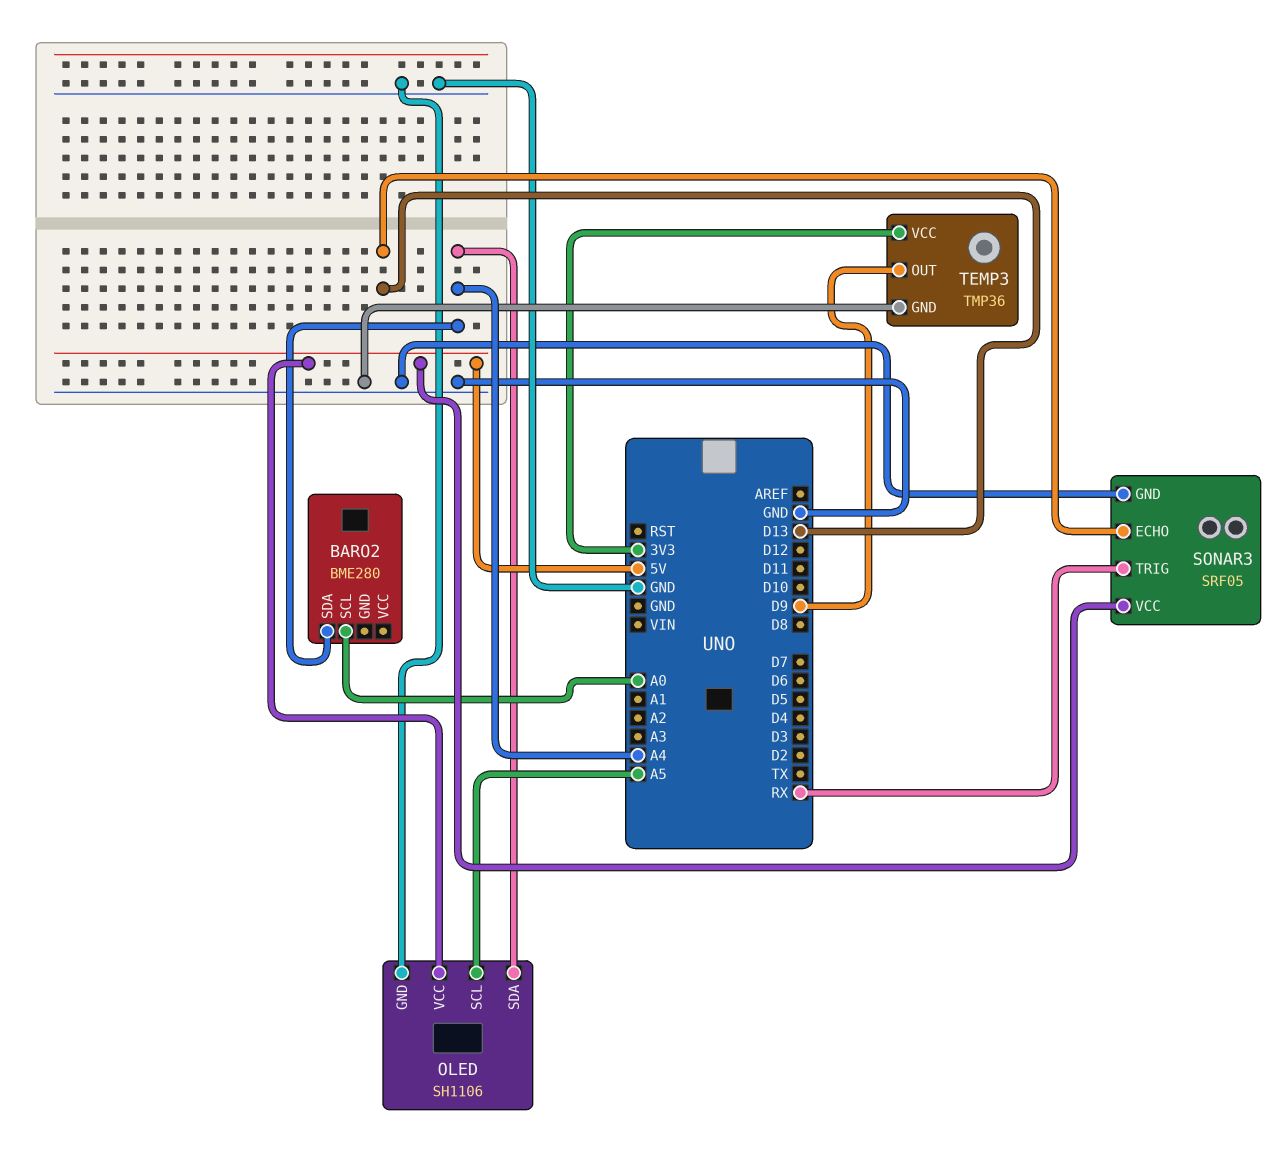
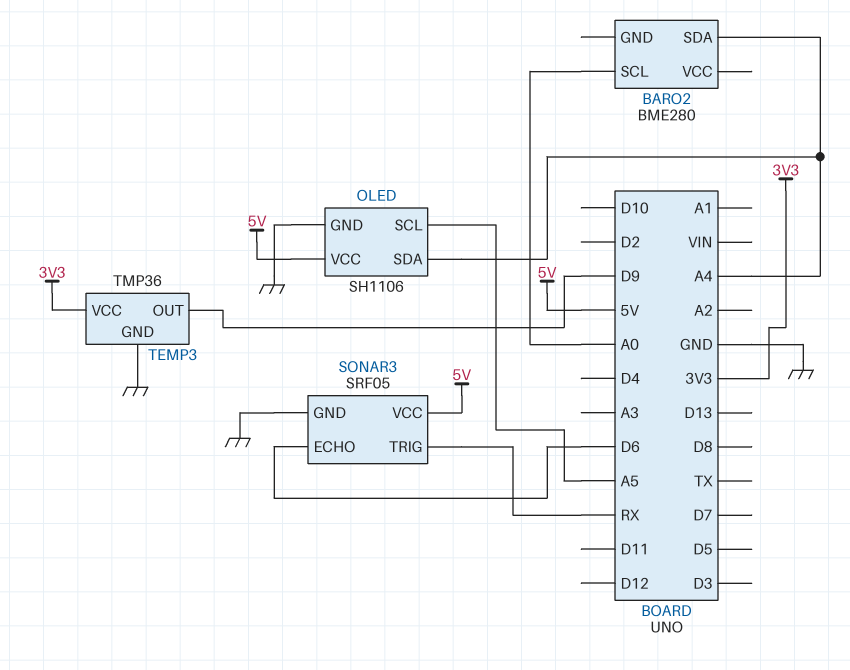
SONAR3 pin ECHO: D13 -> D6

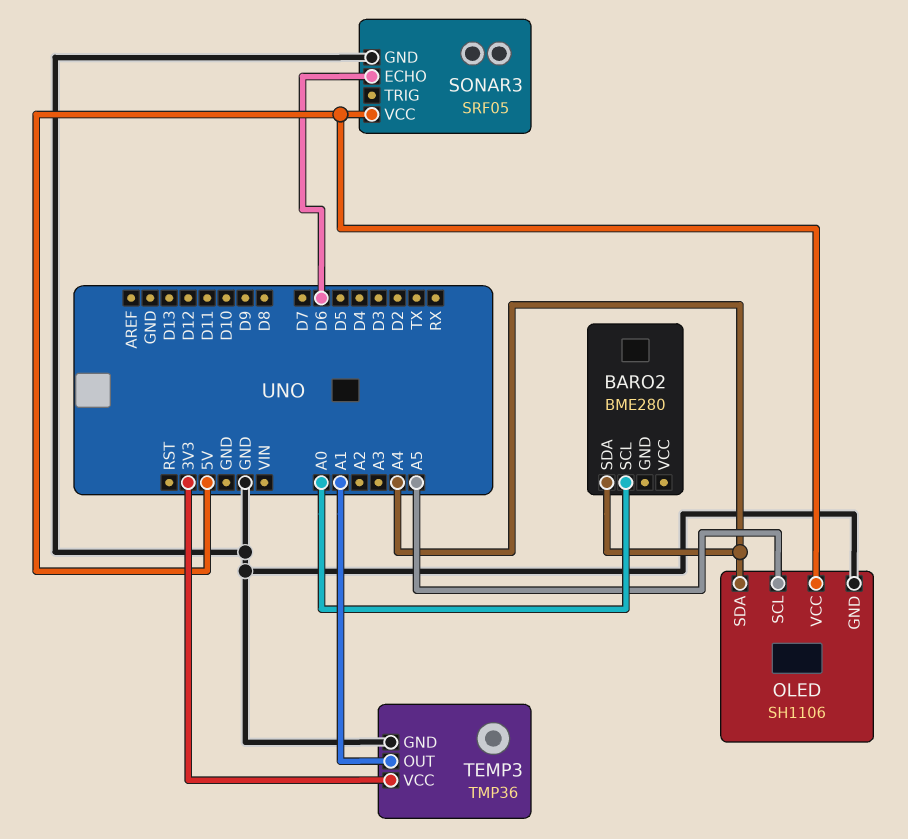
SONAR3 pin TRIG: RX -> none
TEMP3 pin OUT: D9 -> A1

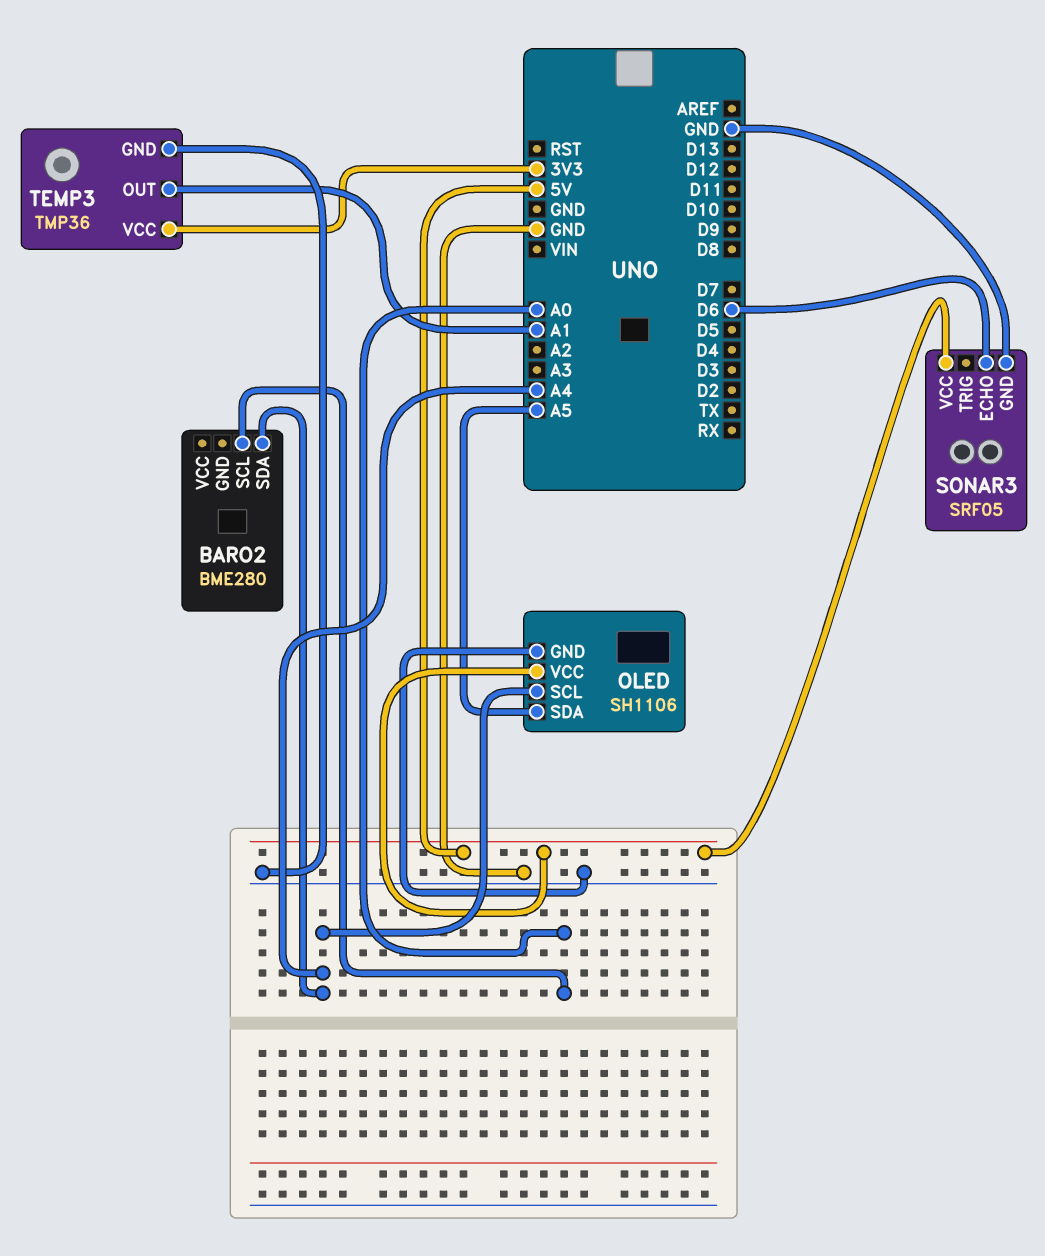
OLED pin SCL: A5 -> A4
OLED pin SDA: A4 -> A5

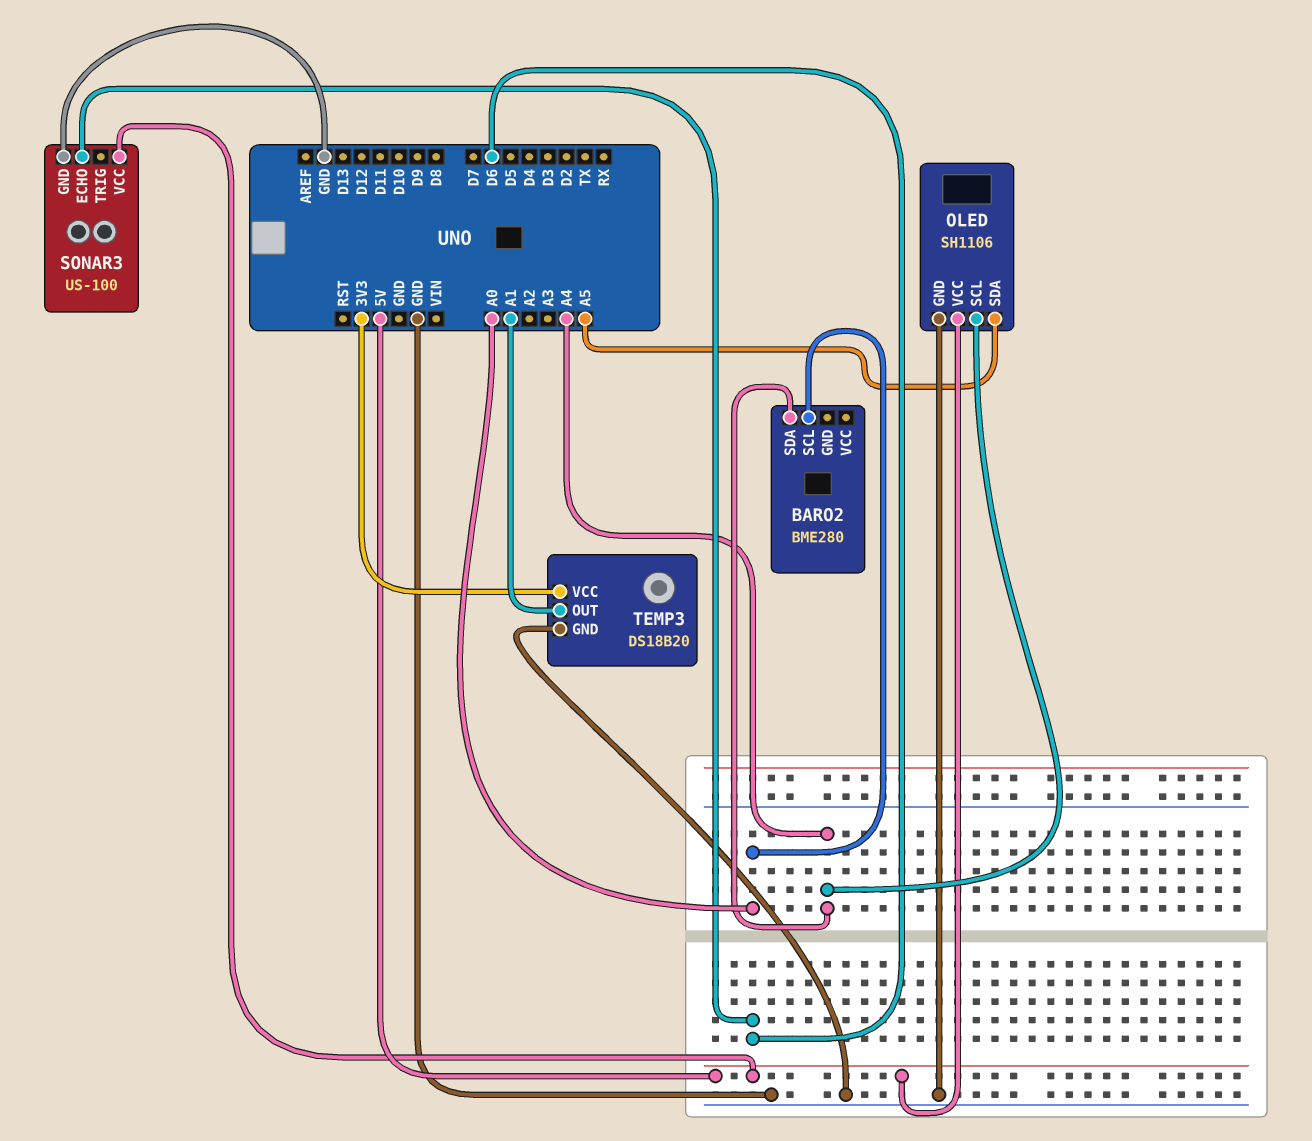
SONAR3: SRF05 -> US-100
TEMP3: TMP36 -> DS18B20

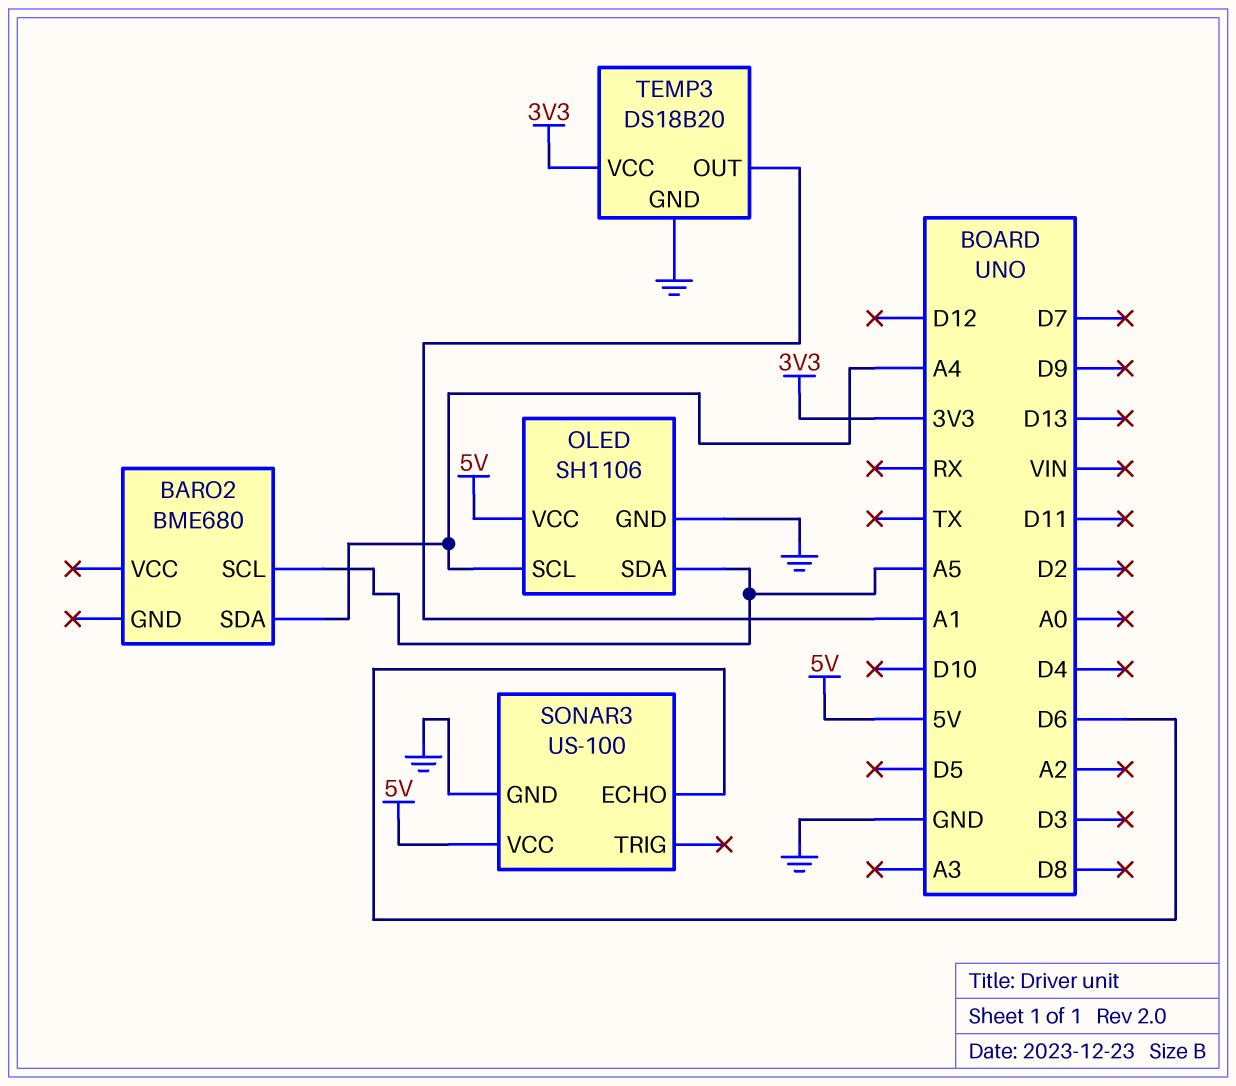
BARO2: BME280 -> BME680
BARO2 pin SCL: A0 -> A5

